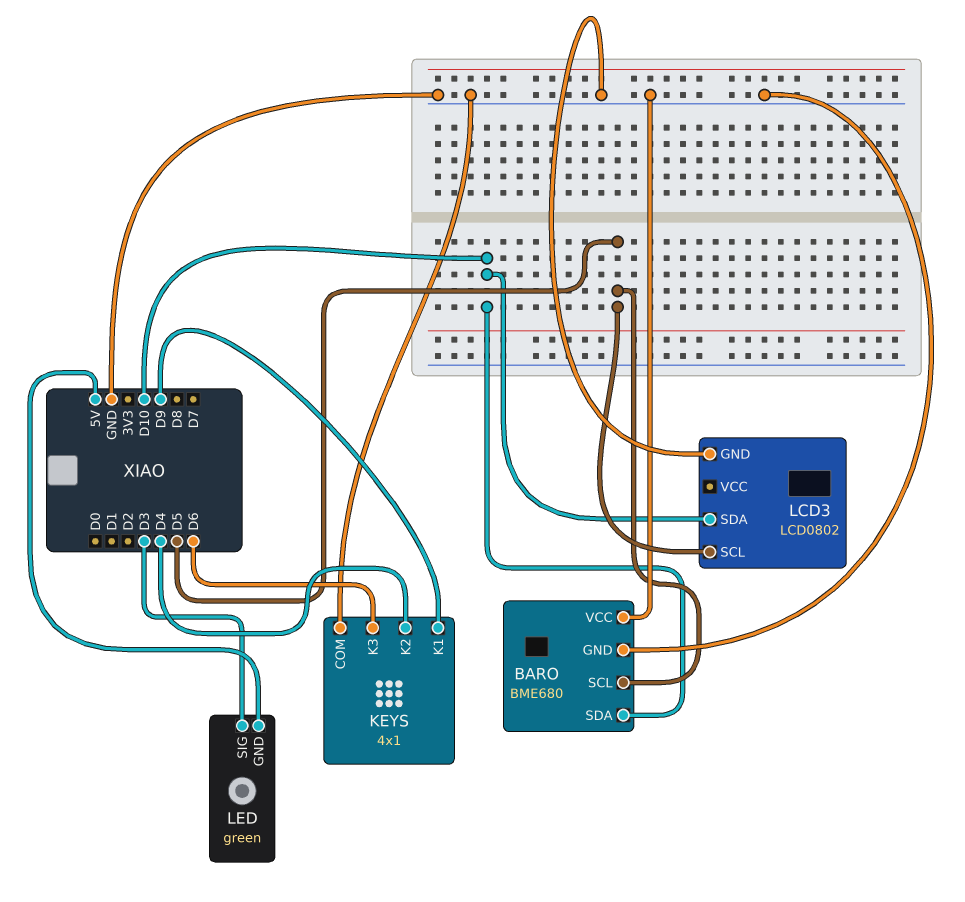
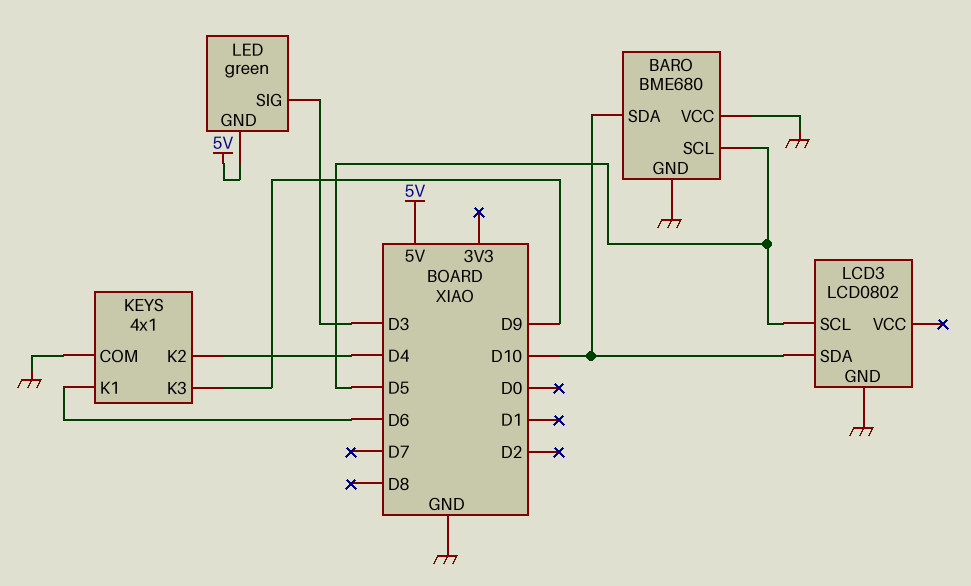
KEYS pin K1: D9 -> D6
KEYS pin K3: D6 -> D9

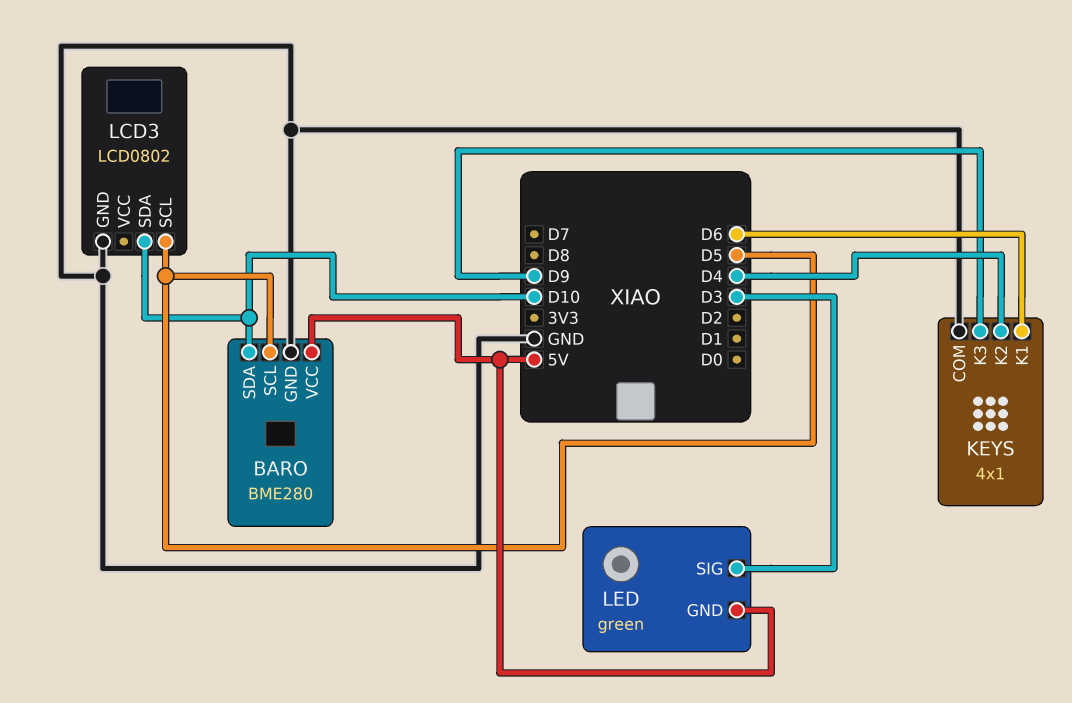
BARO: BME680 -> BME280
BARO pin VCC: GND -> 5V

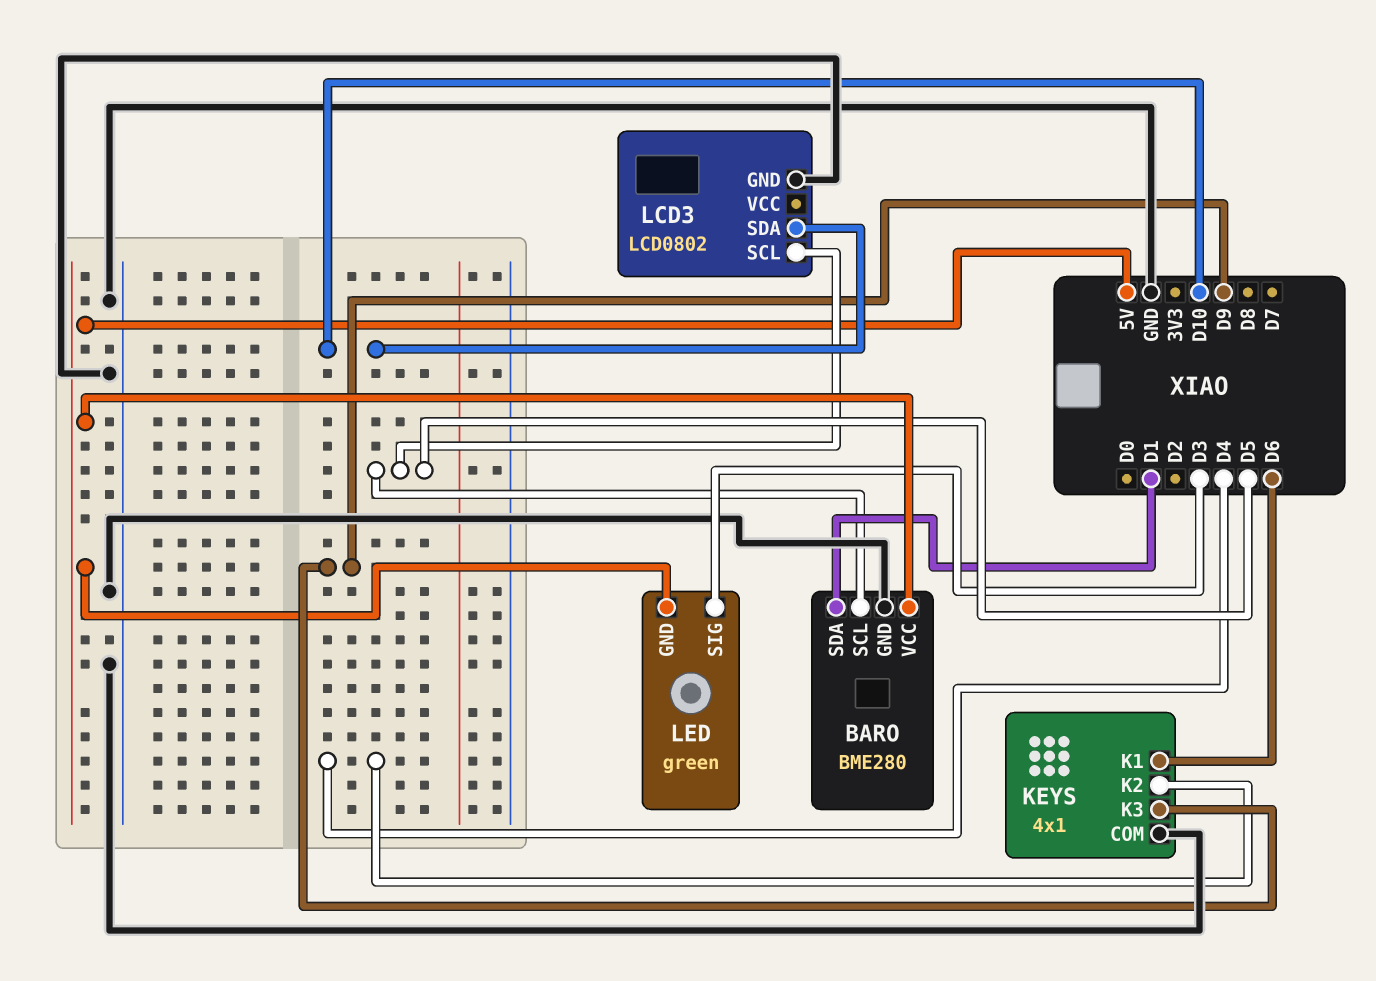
BARO pin SDA: D10 -> D1

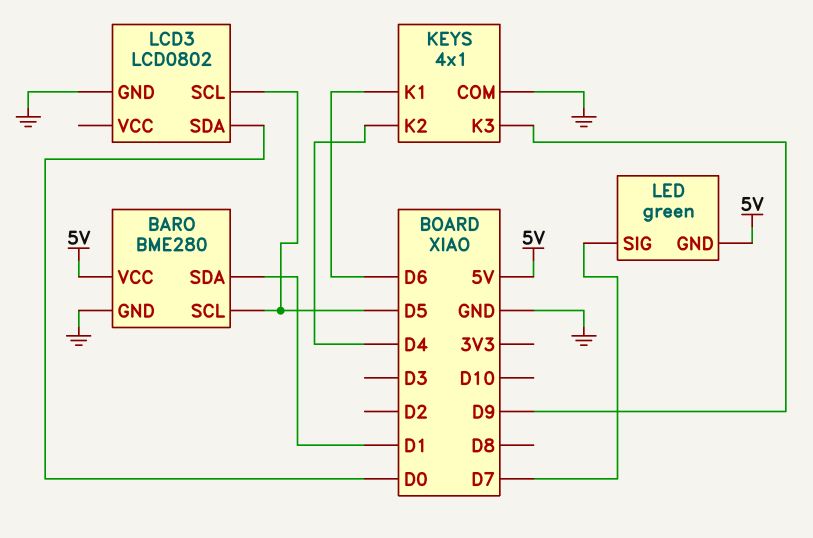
LCD3 pin SDA: D10 -> D0
LED pin SIG: D3 -> D7

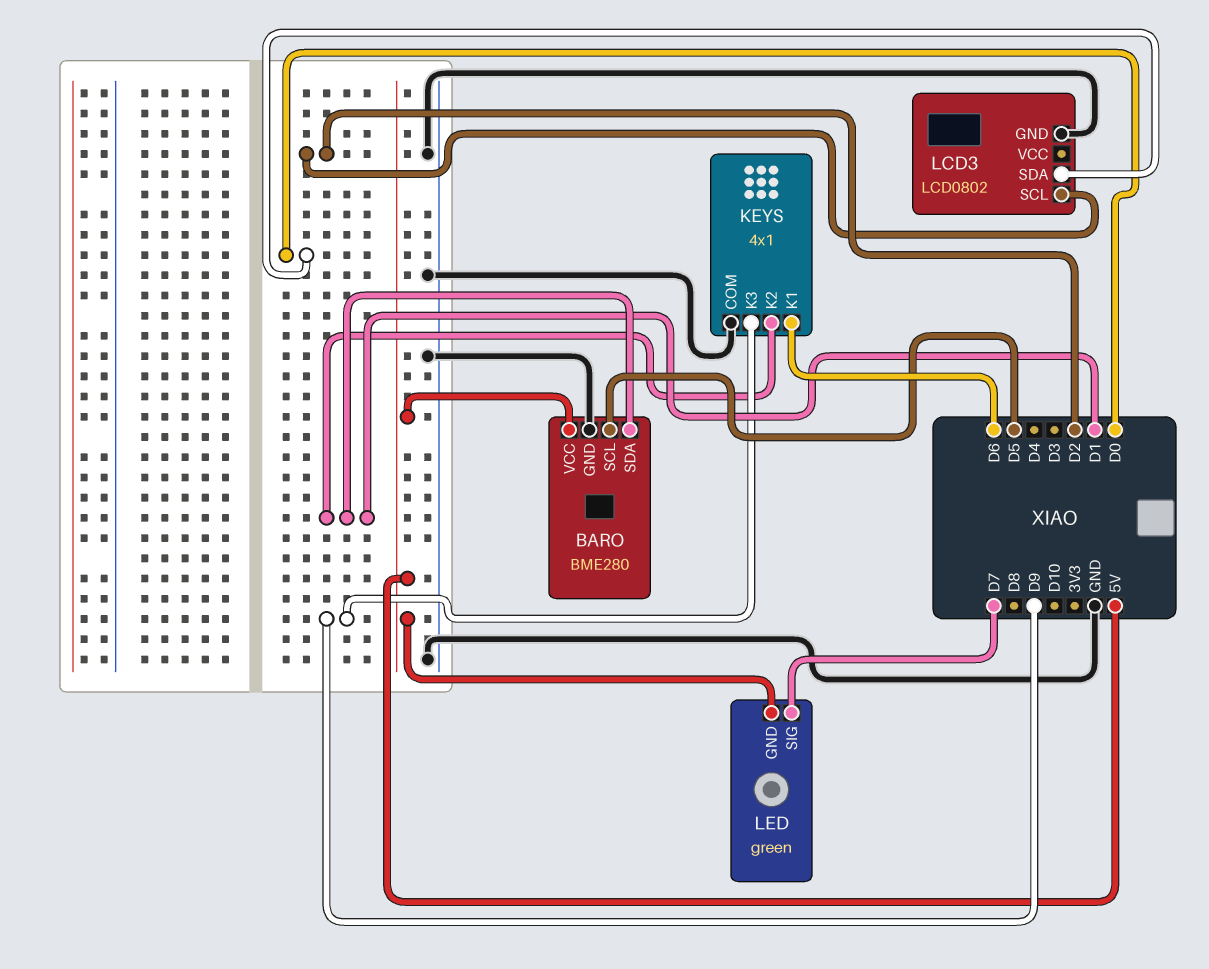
KEYS pin K2: D4 -> D1
LCD3 pin SCL: D5 -> D2

